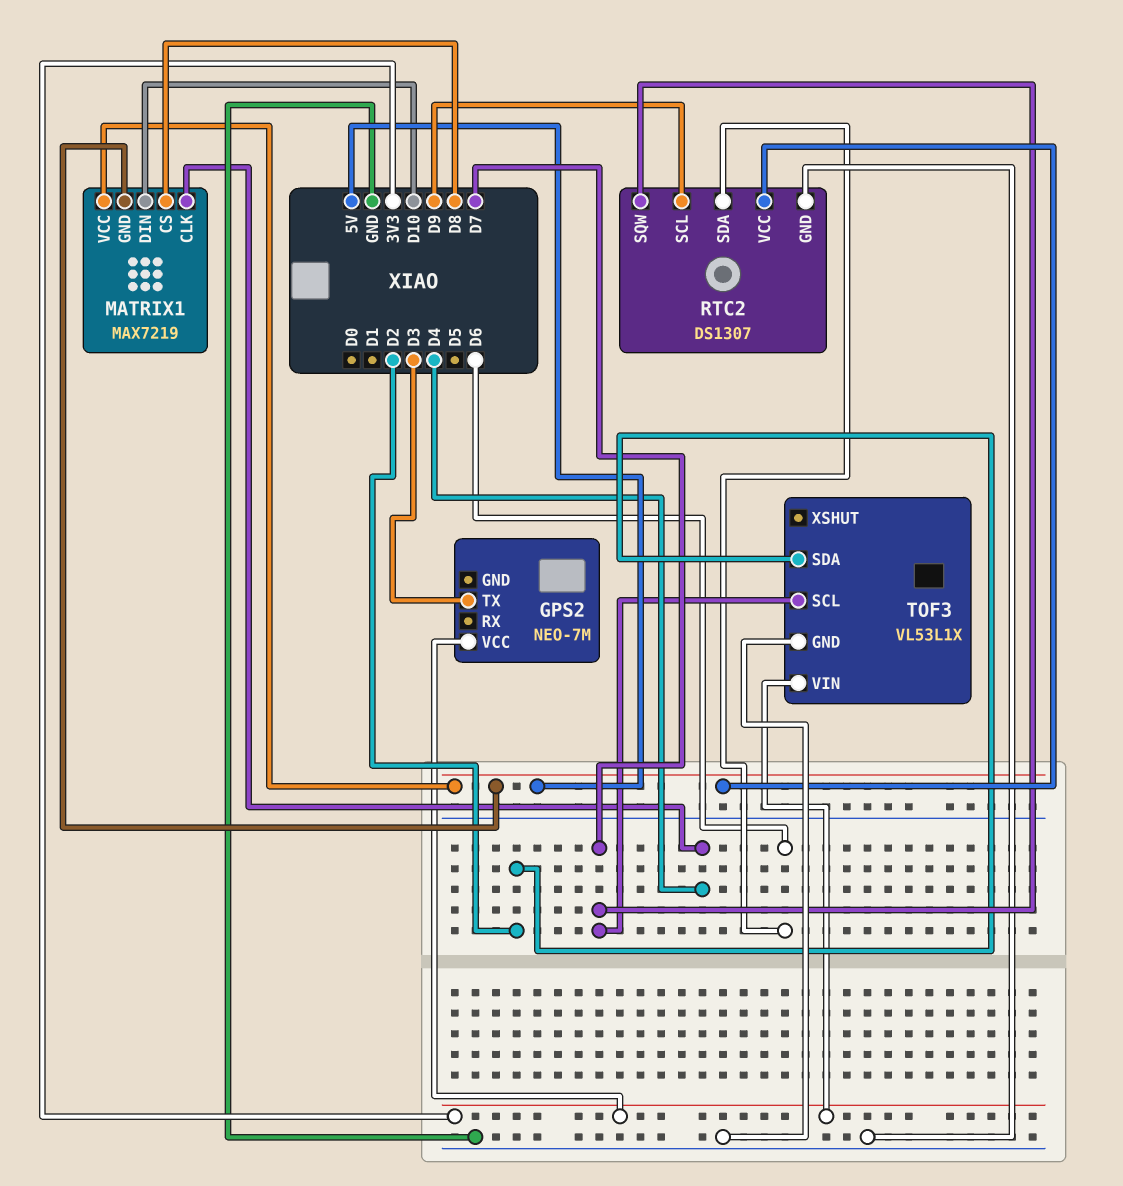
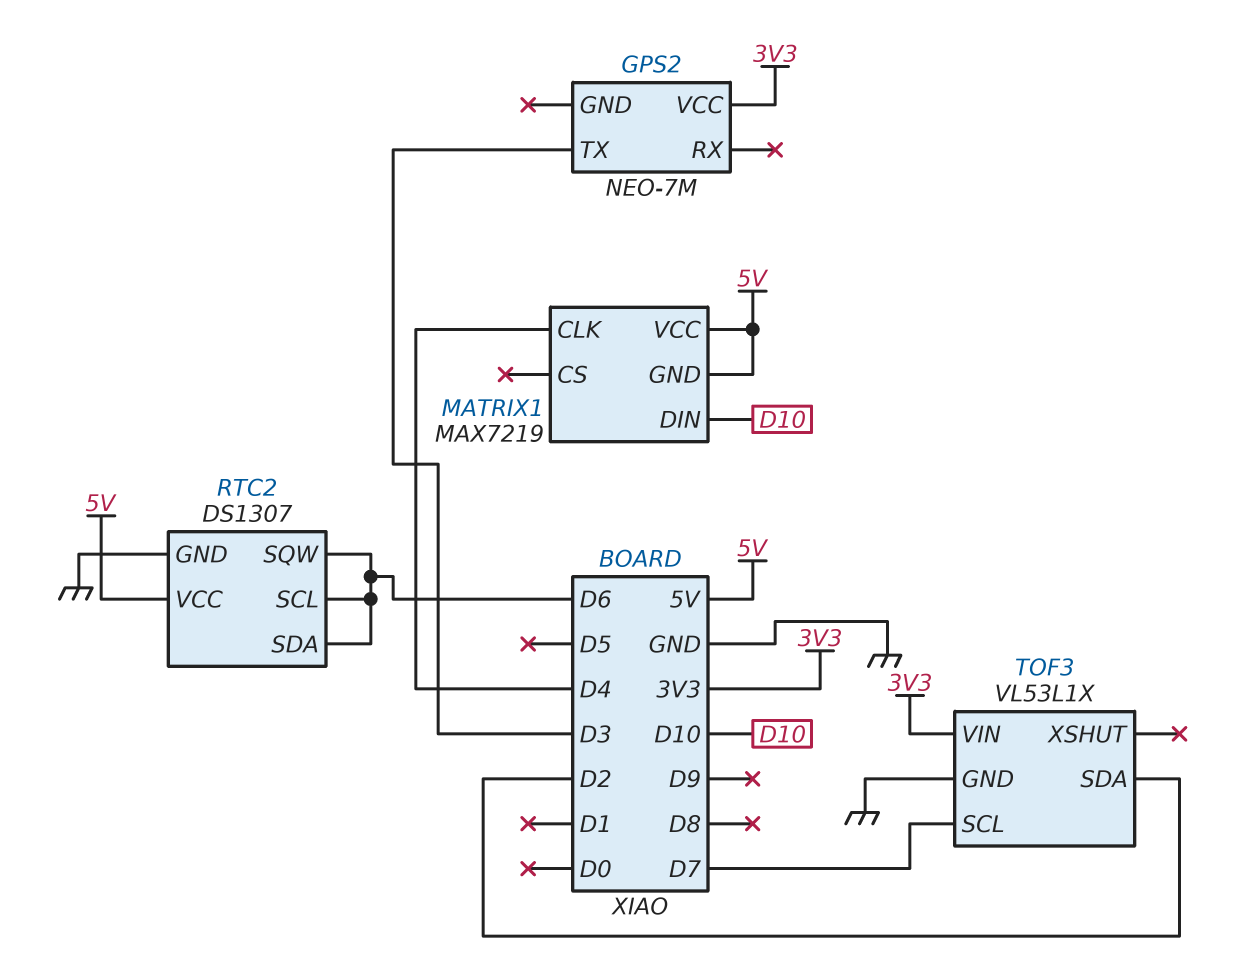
MATRIX1 pin CS: D8 -> none
RTC2 pin SCL: D9 -> D6
RTC2 pin SQW: D7 -> D6

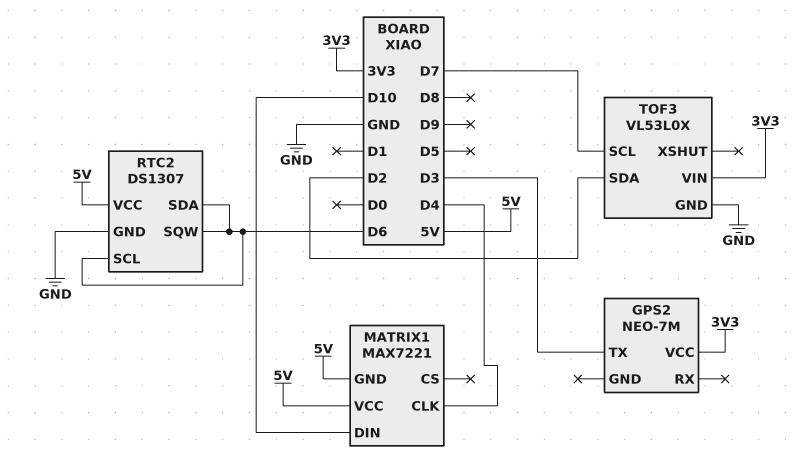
MATRIX1: MAX7219 -> MAX7221
TOF3: VL53L1X -> VL53L0X

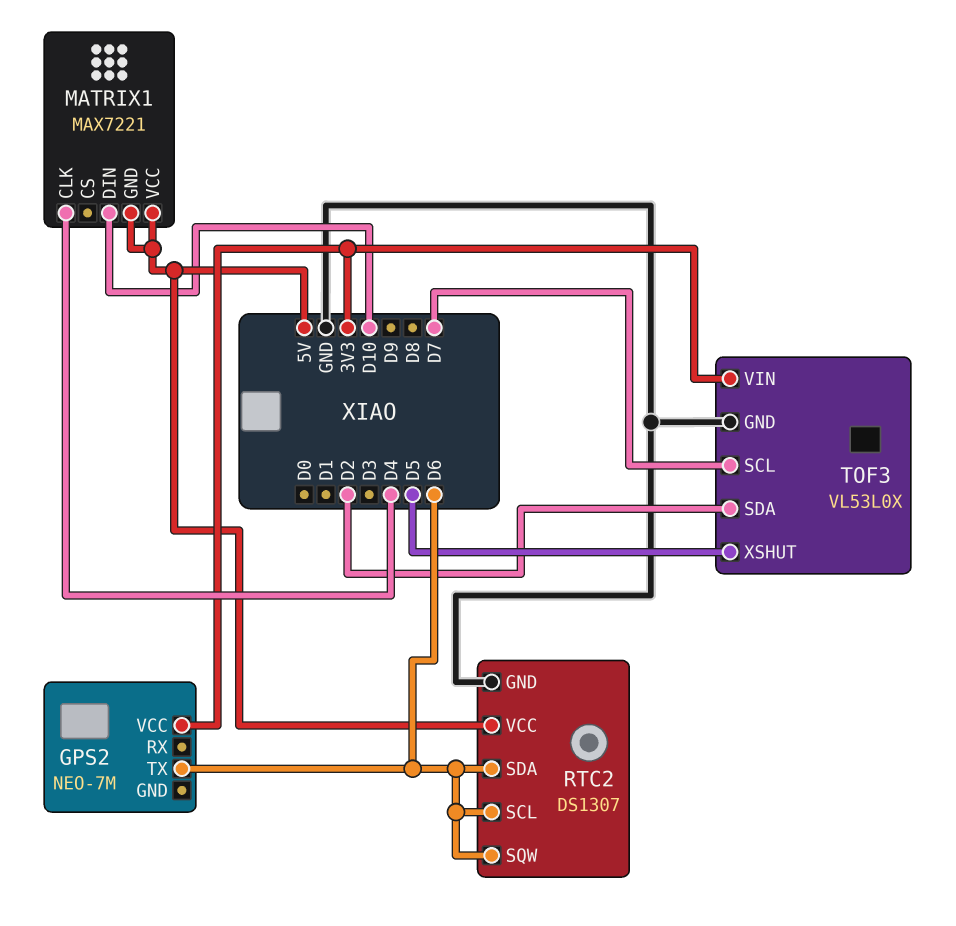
GPS2 pin TX: D3 -> D6
TOF3 pin XSHUT: none -> D5

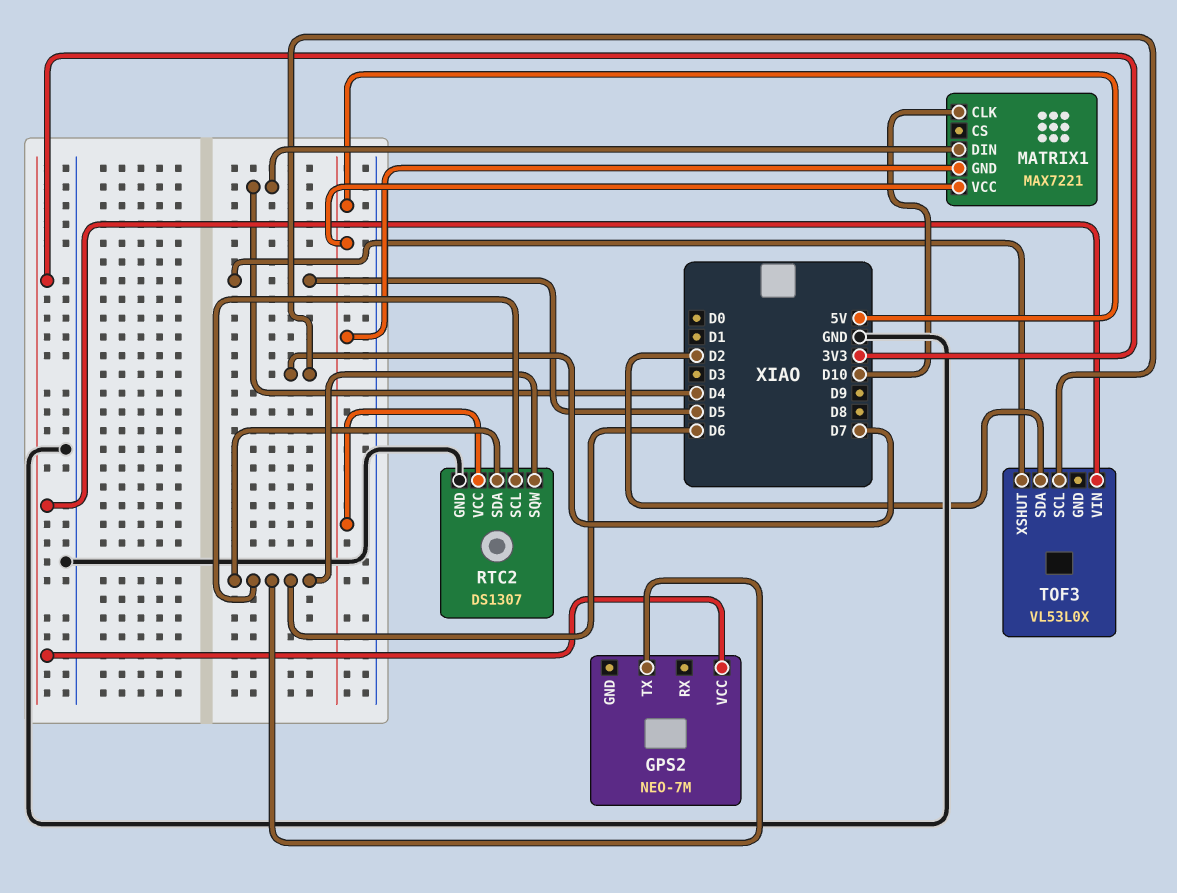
MATRIX1 pin CLK: D4 -> D10
MATRIX1 pin DIN: D10 -> D4
TOF3 pin GND: GND -> none

